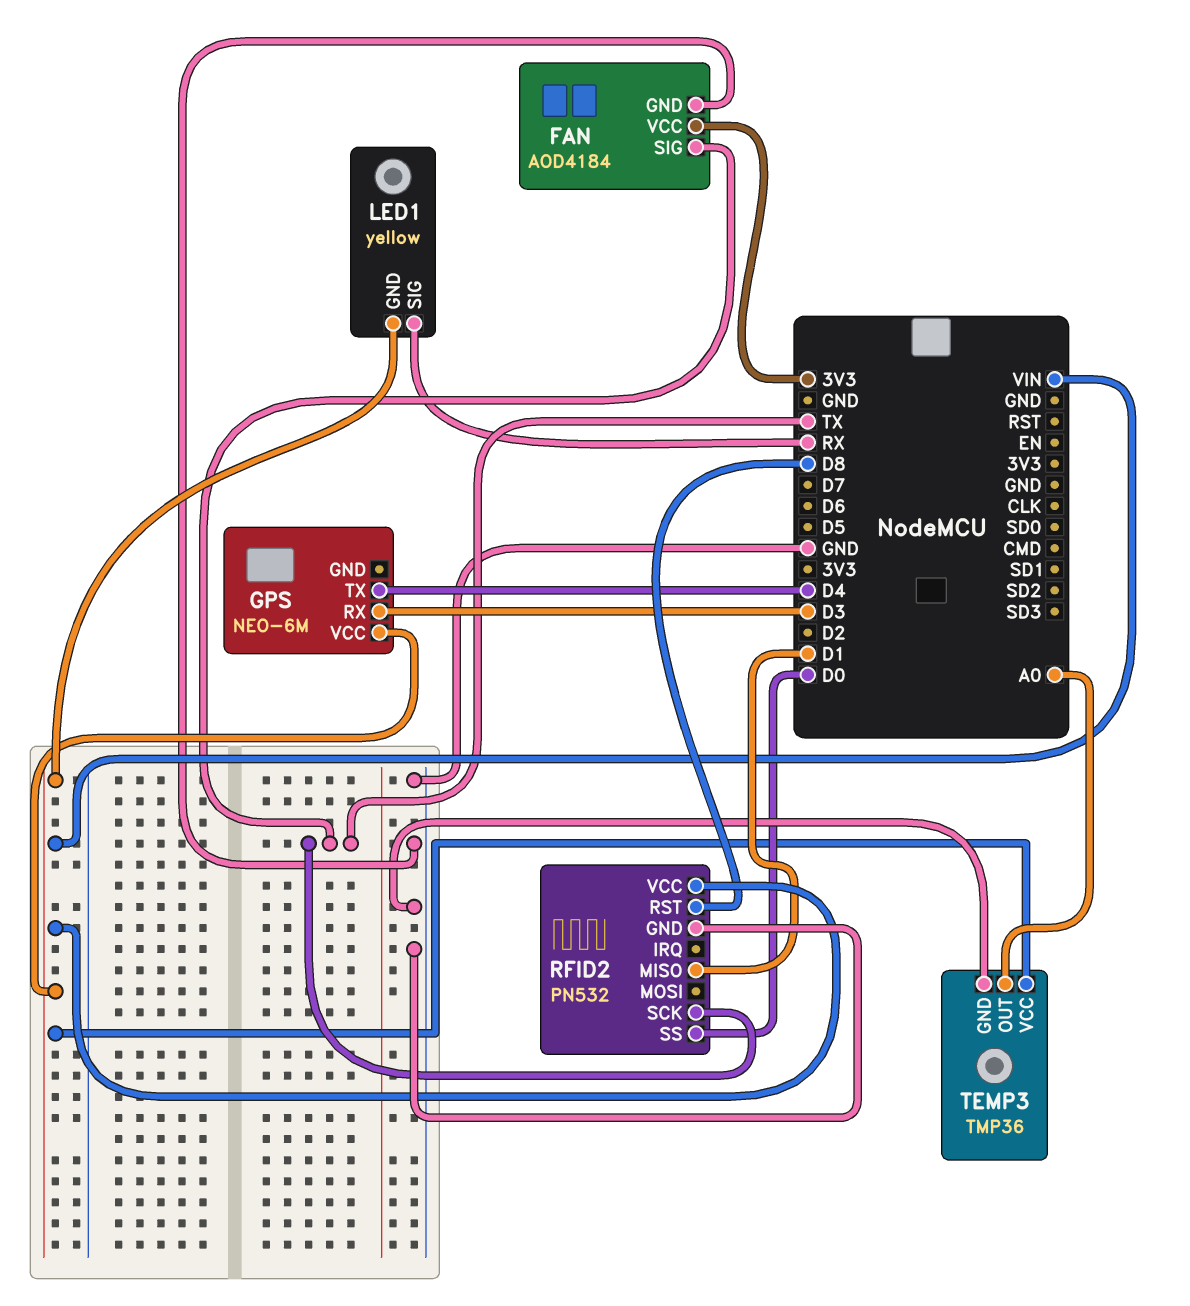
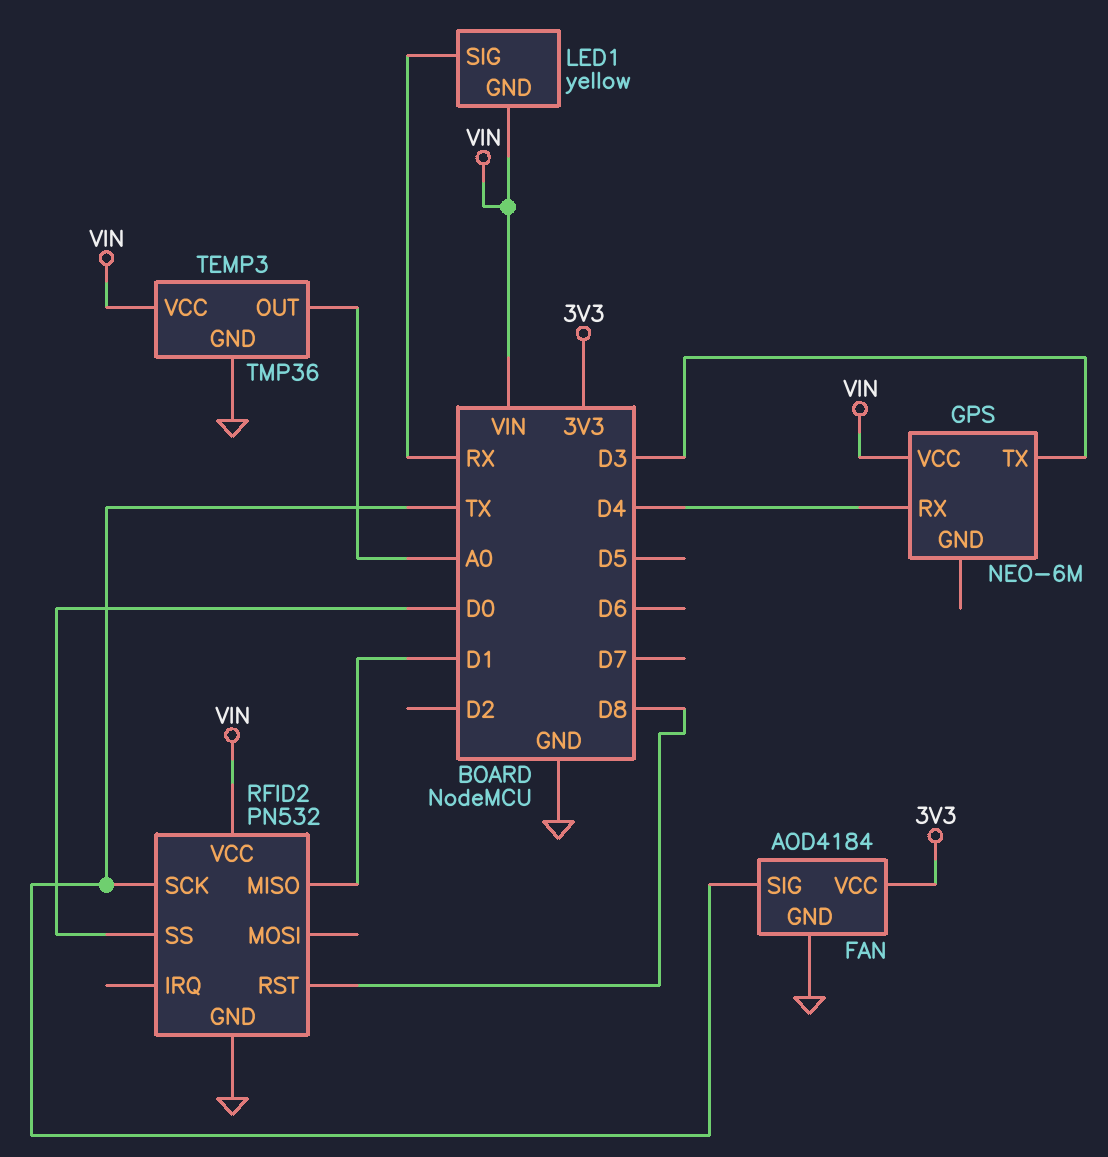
GPS pin RX: D3 -> D4
GPS pin TX: D4 -> D3

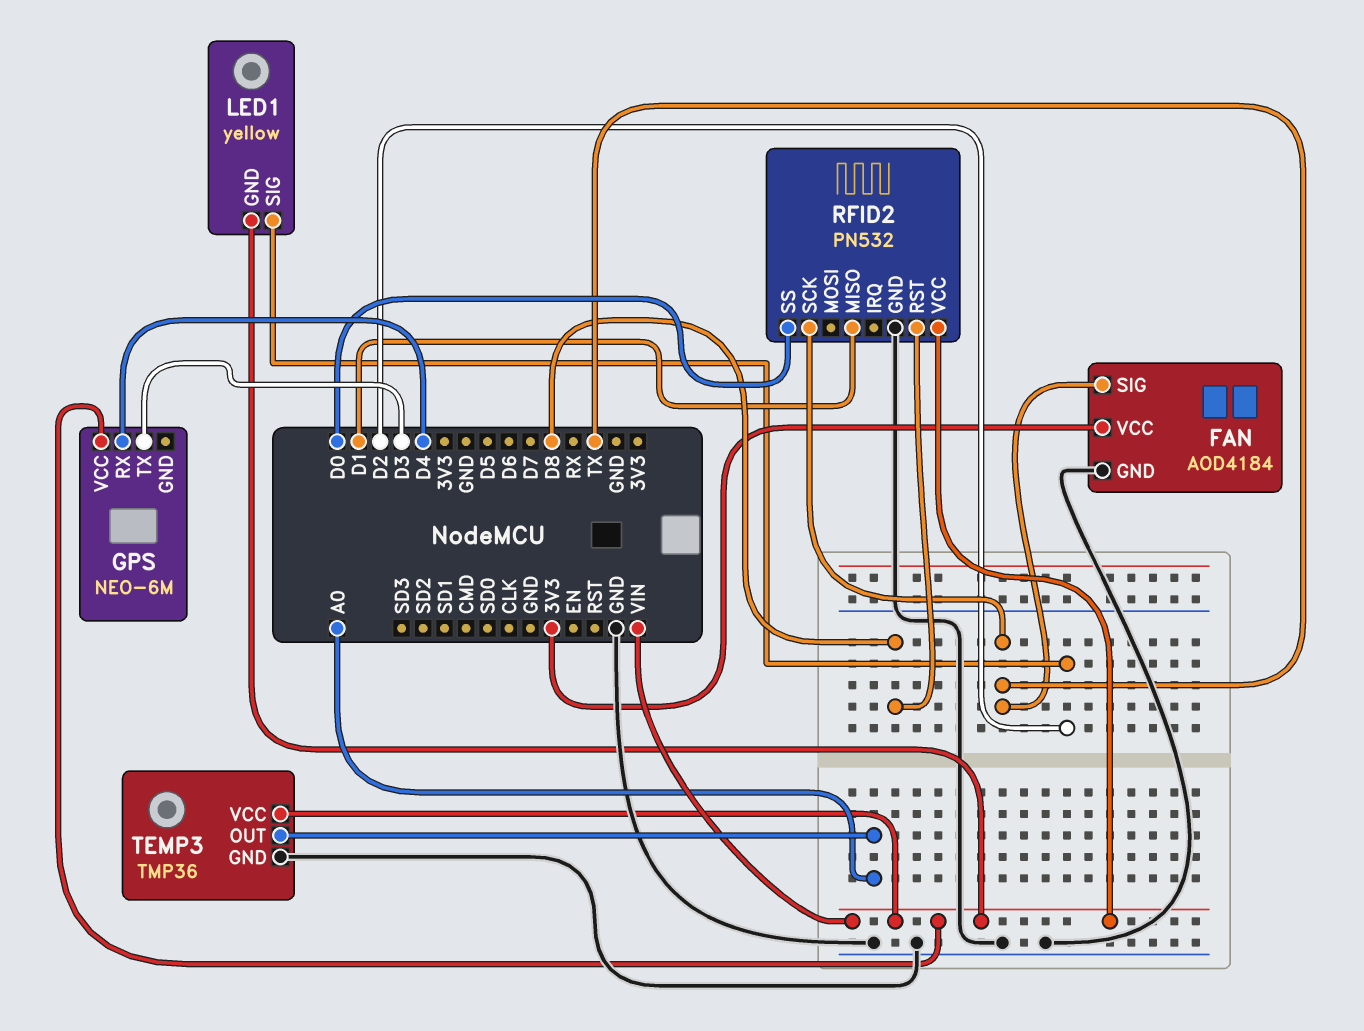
LED1 pin SIG: RX -> D2

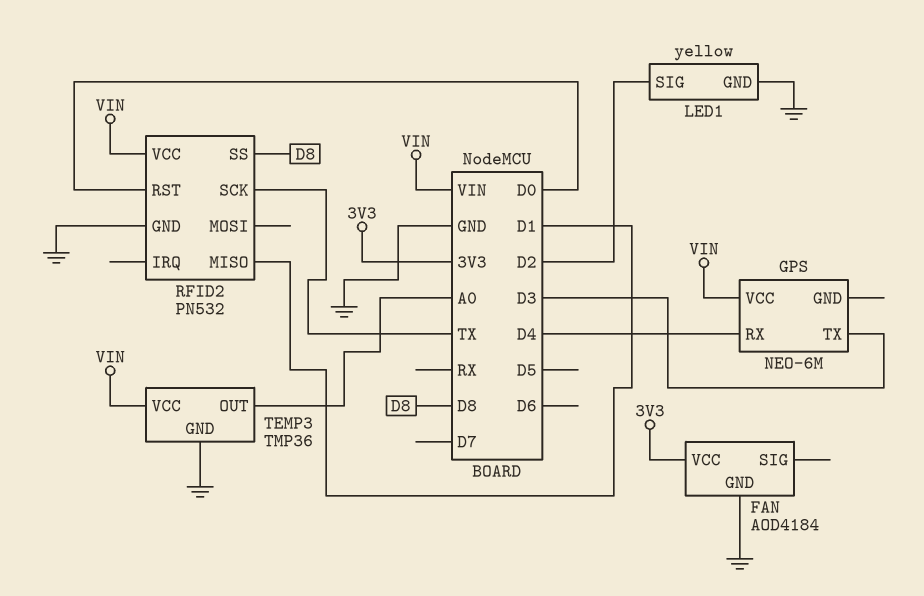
FAN pin SIG: TX -> none
LED1 pin GND: VIN -> GND
RFID2 pin RST: D8 -> D0
RFID2 pin SS: D0 -> D8

